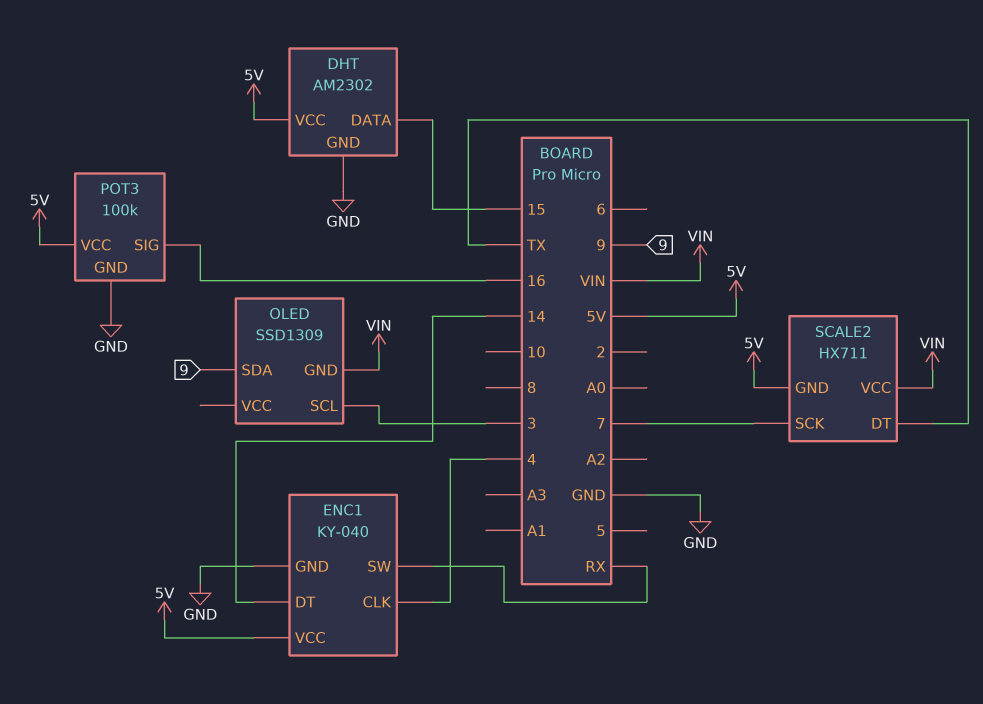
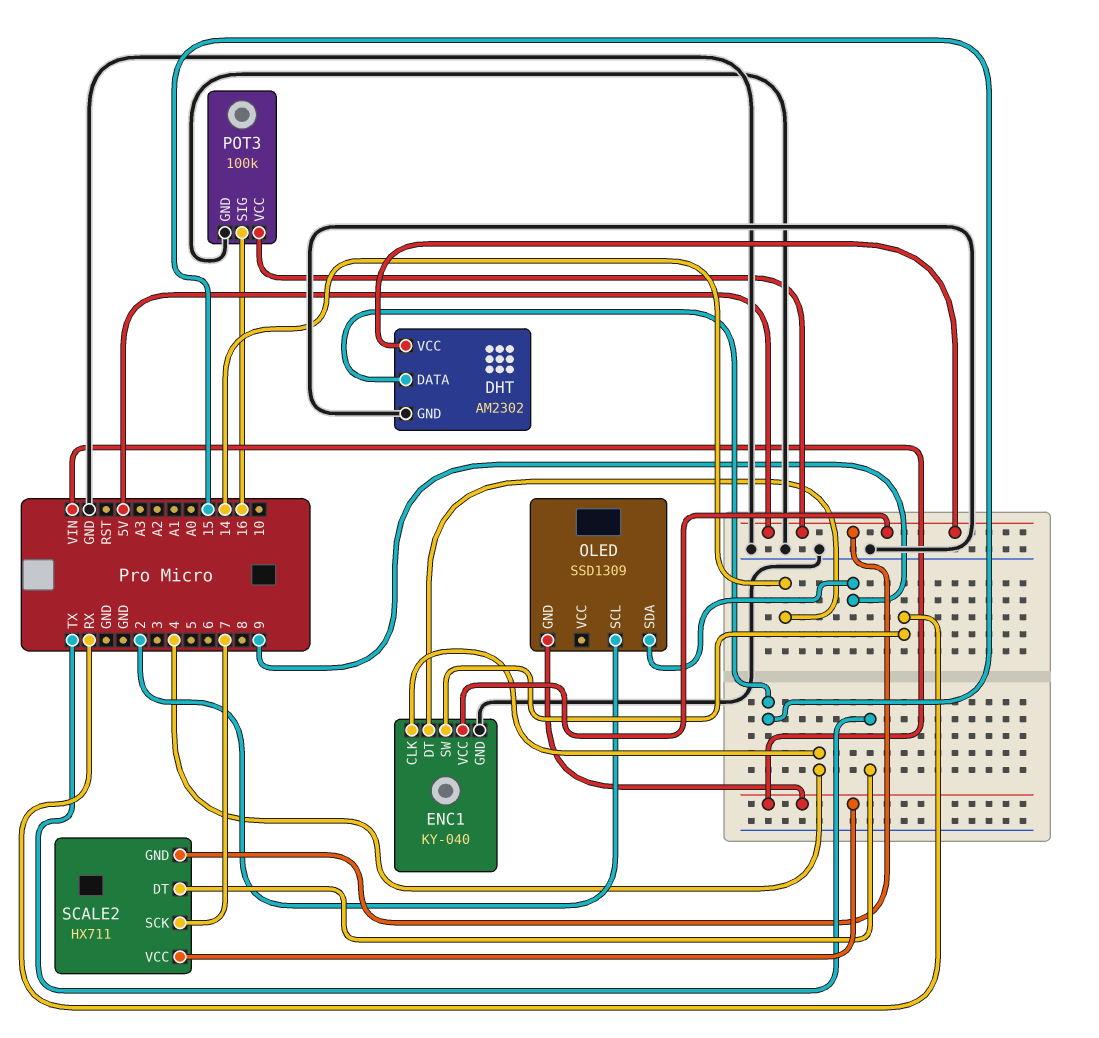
OLED pin SCL: 3 -> 2

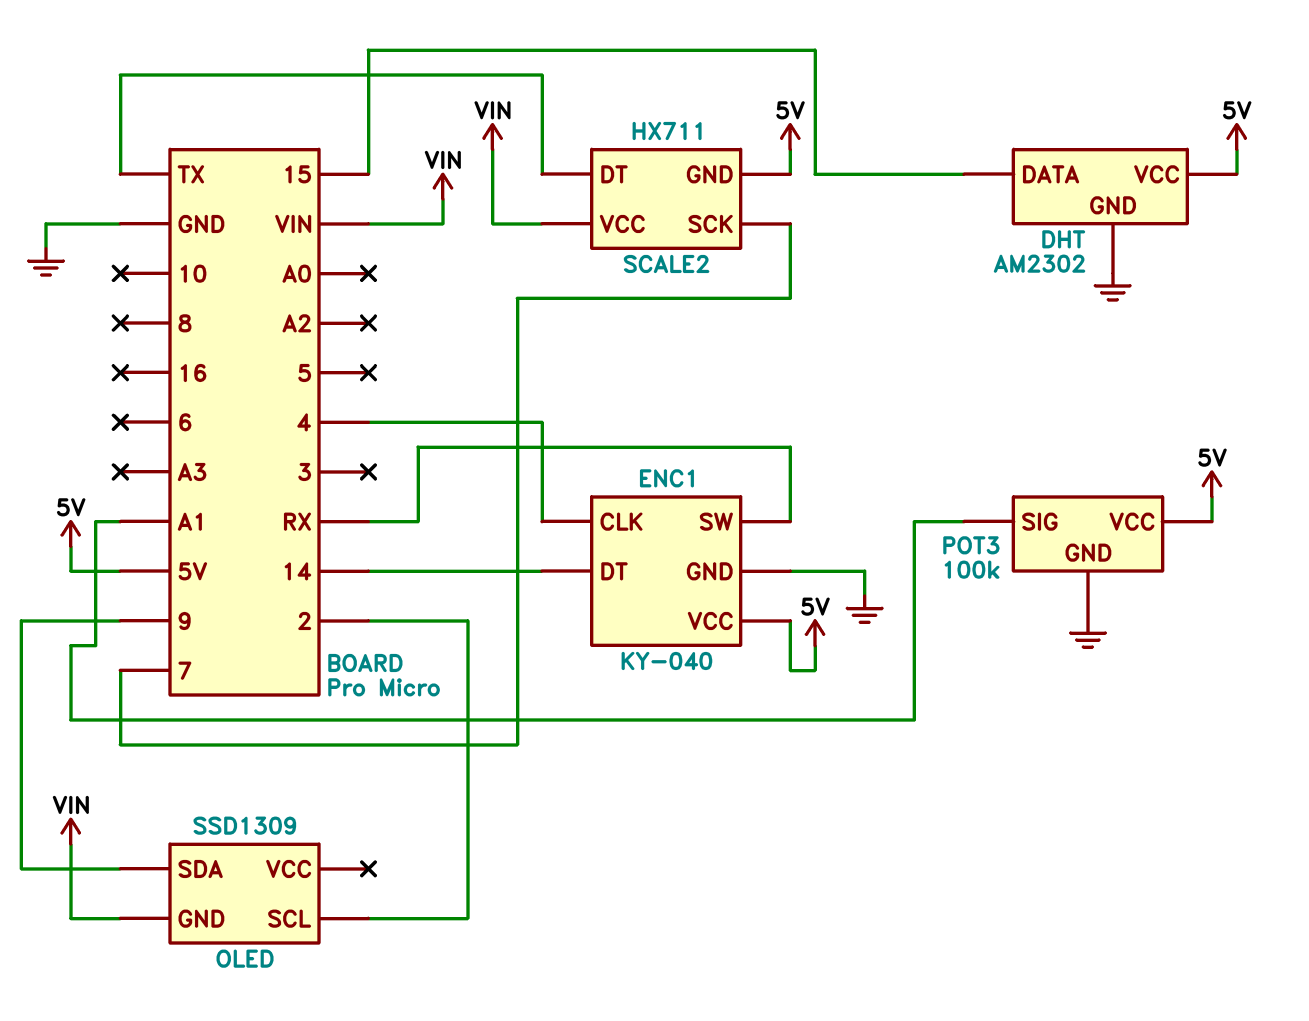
POT3 pin SIG: 16 -> A1

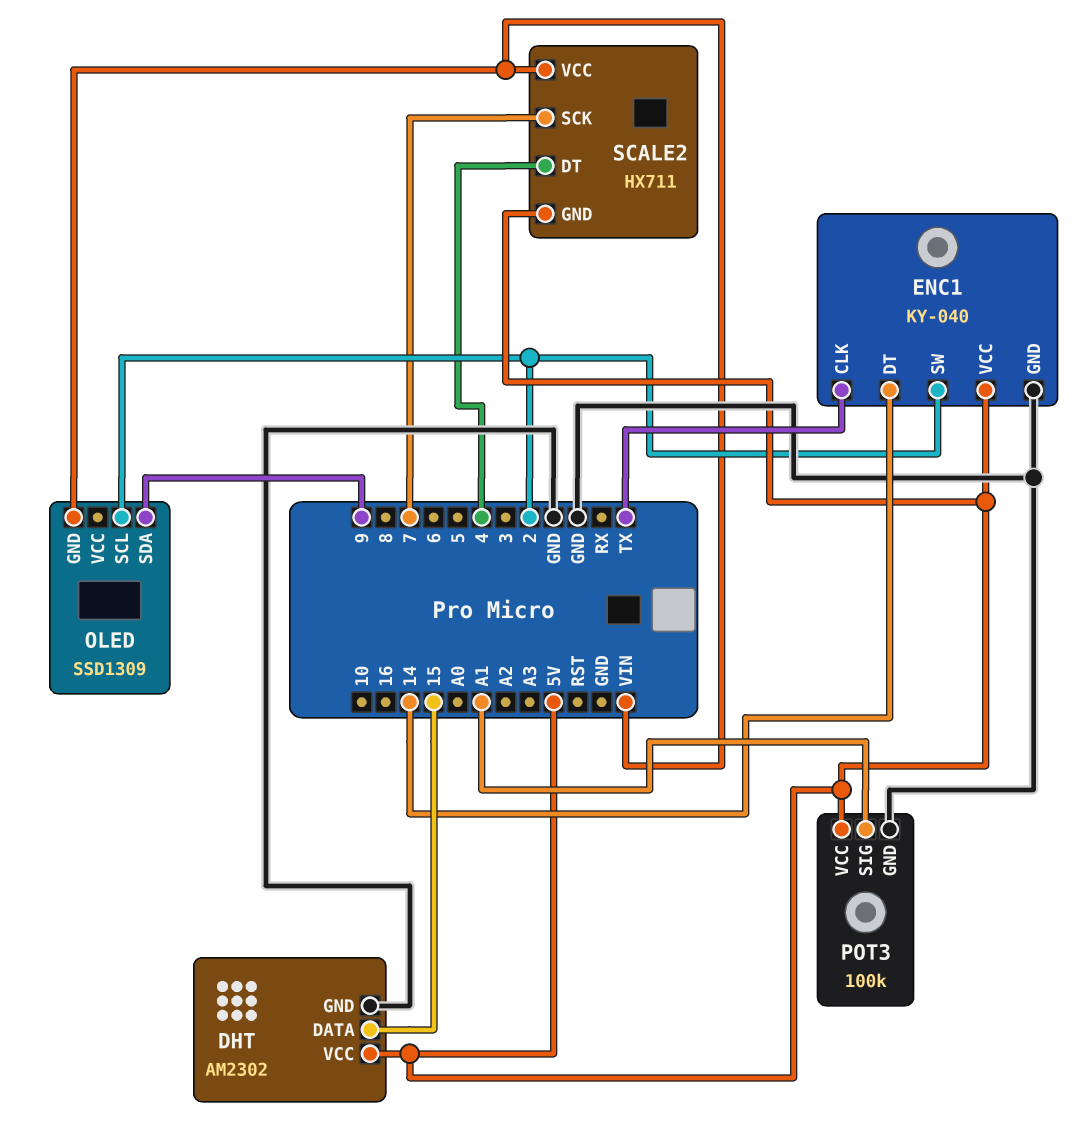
ENC1 pin CLK: 4 -> TX
ENC1 pin SW: RX -> 2
SCALE2 pin DT: TX -> 4

